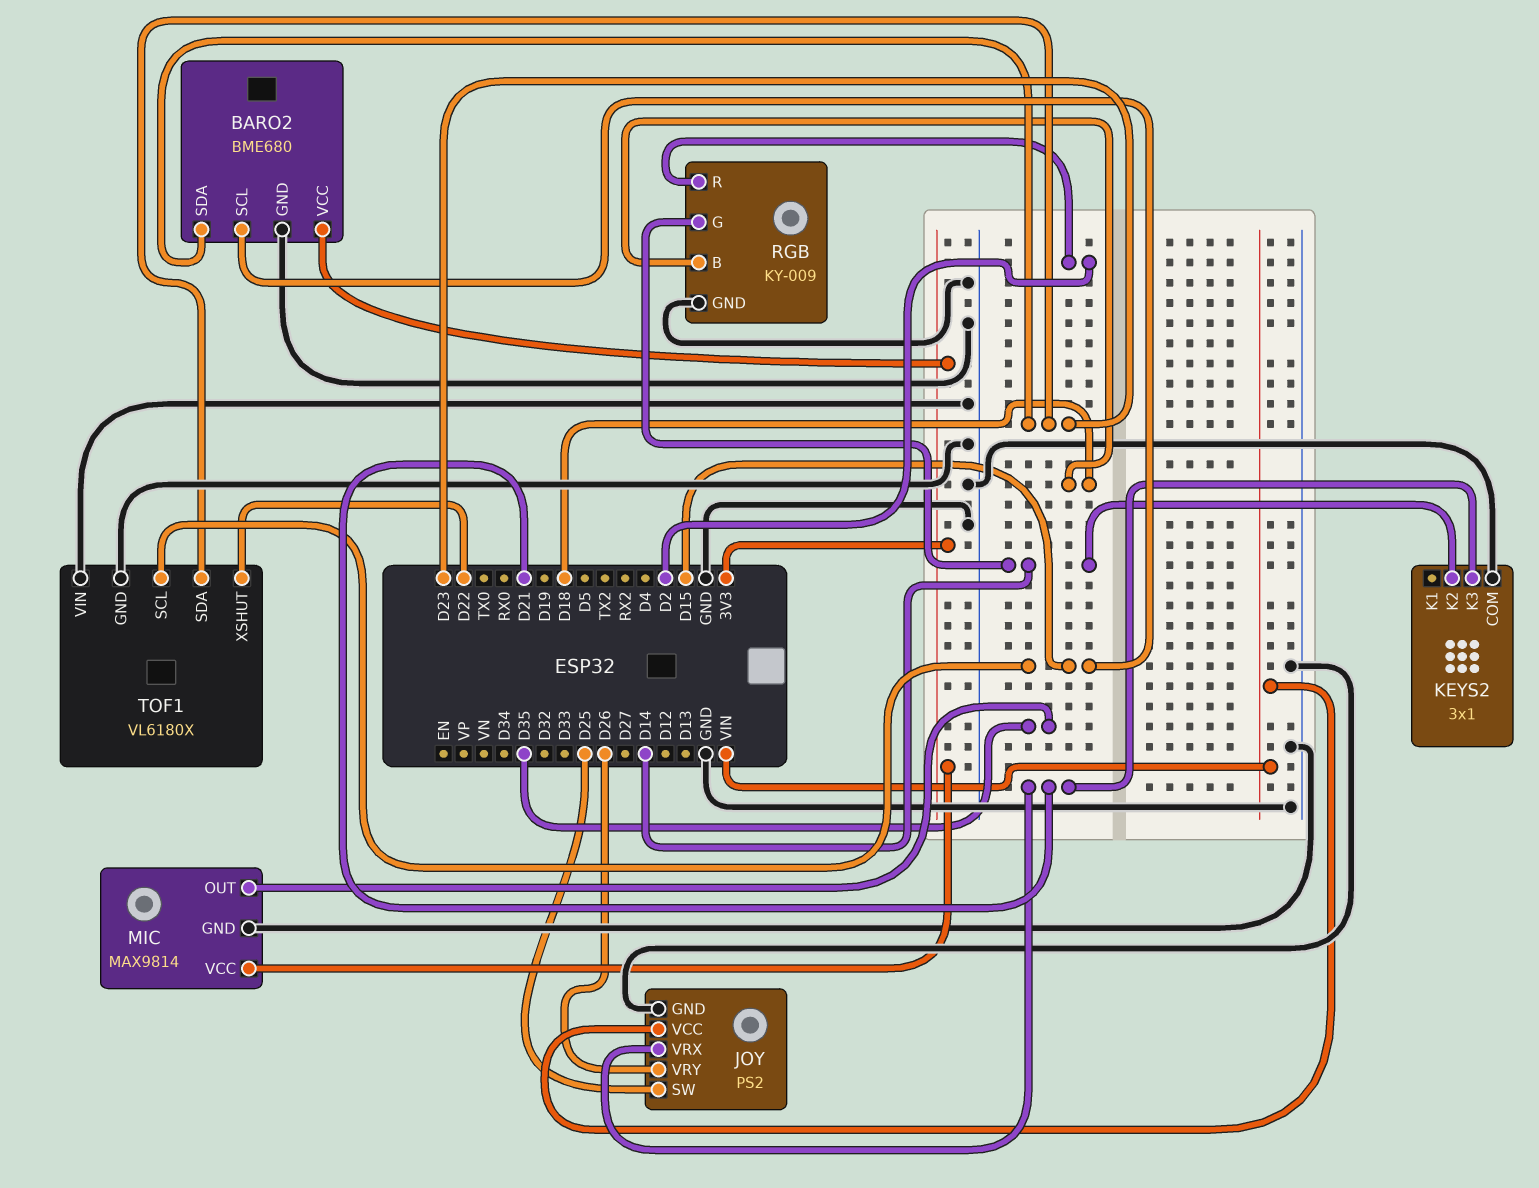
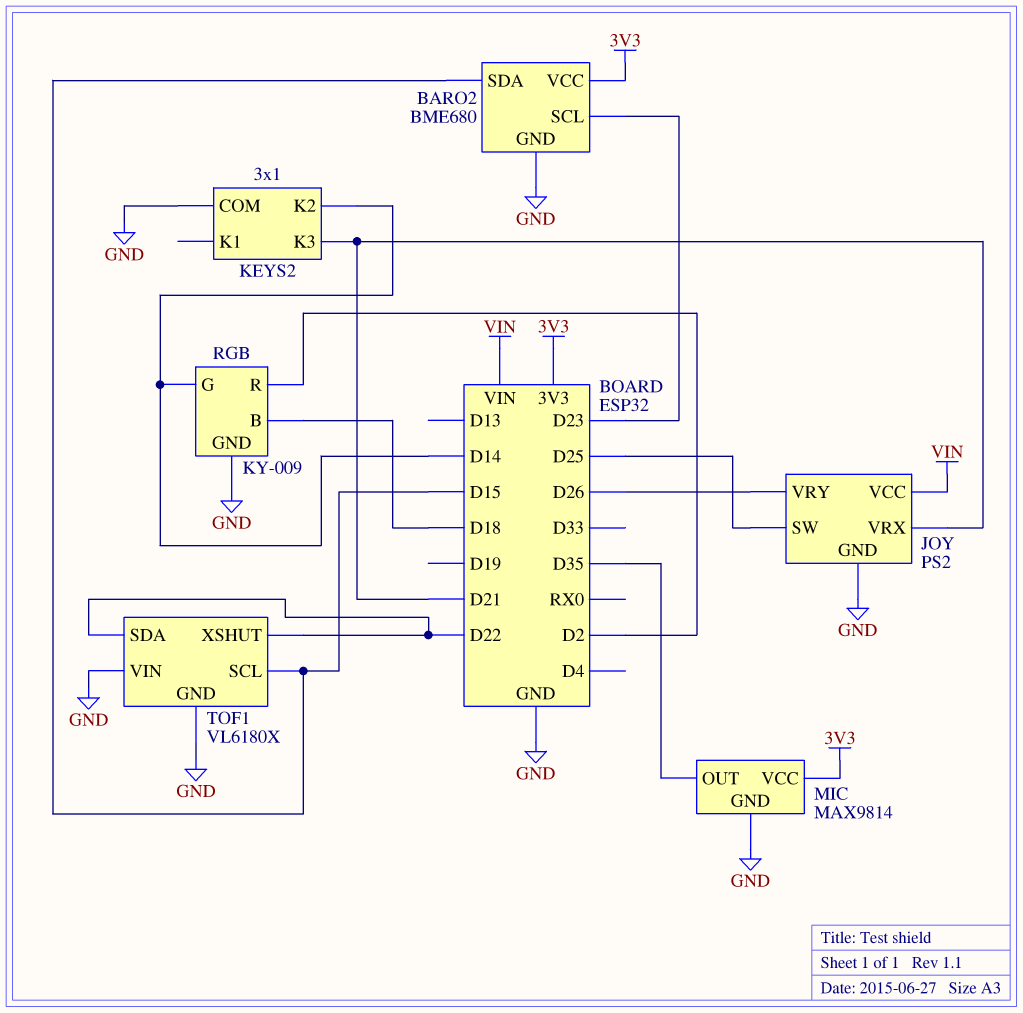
BARO2 pin SCL: D15 -> D23
BARO2 pin SDA: D23 -> D15
TOF1 pin SDA: D23 -> D22

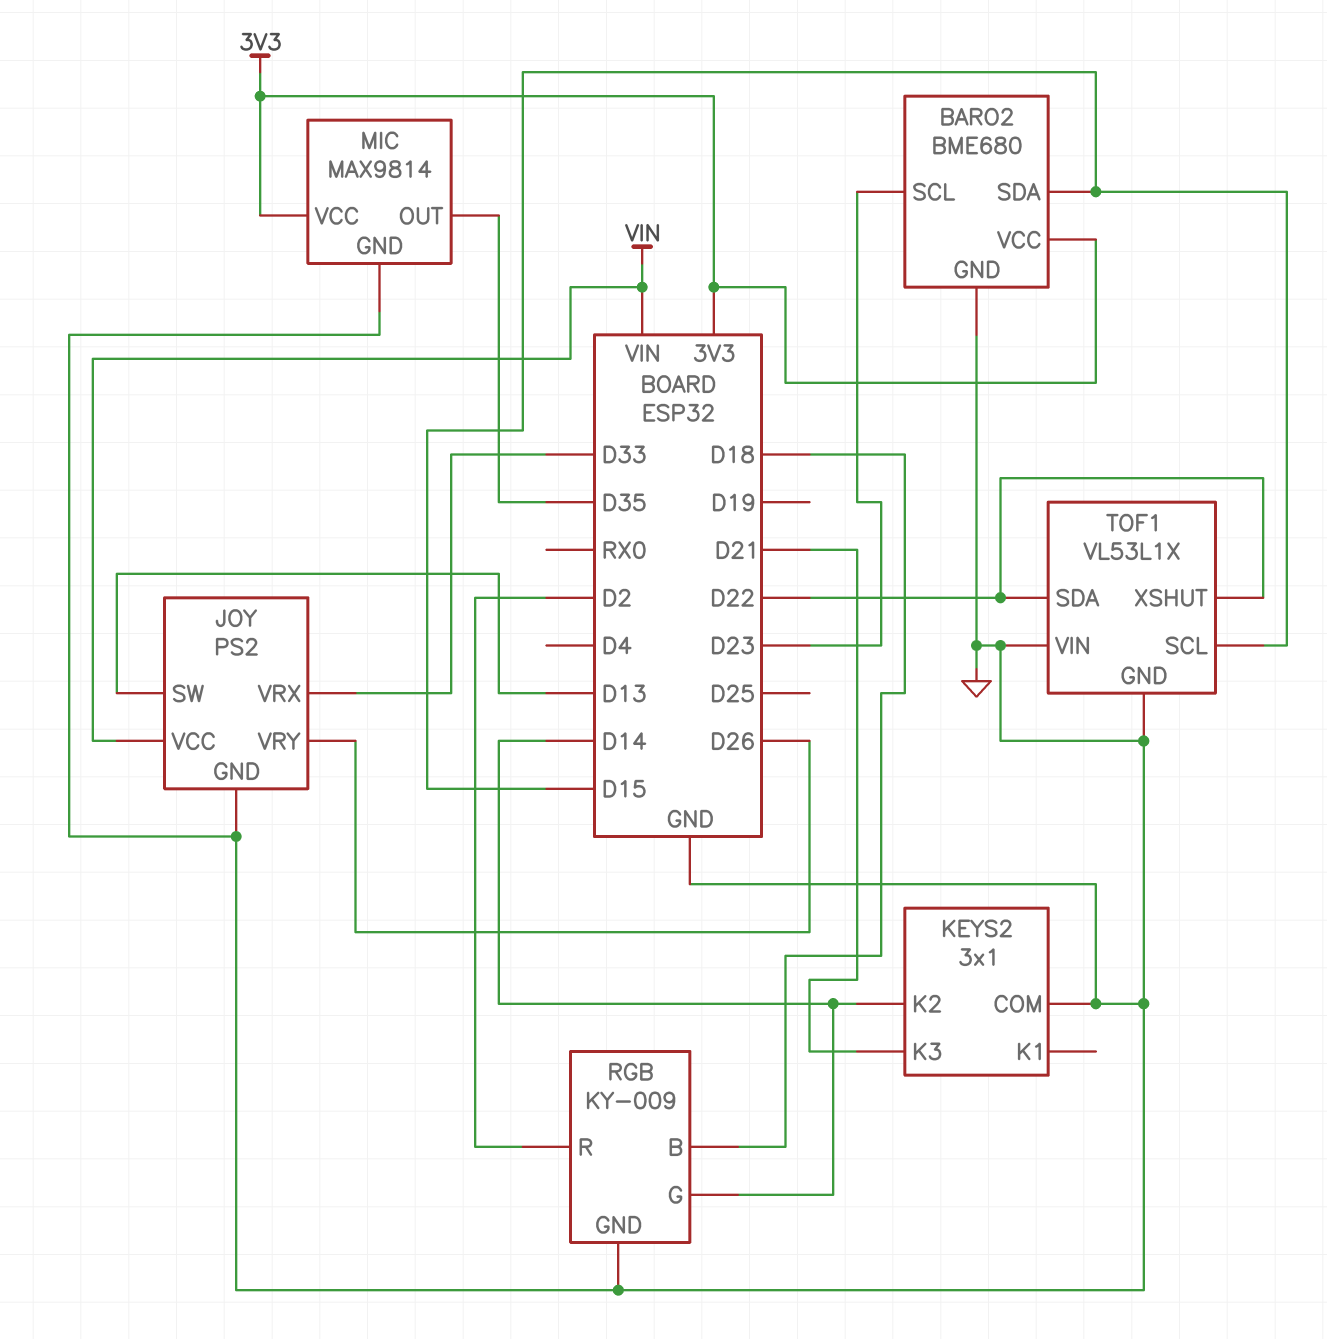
JOY pin SW: D25 -> D13
JOY pin VRX: D21 -> D33
TOF1: VL6180X -> VL53L1X

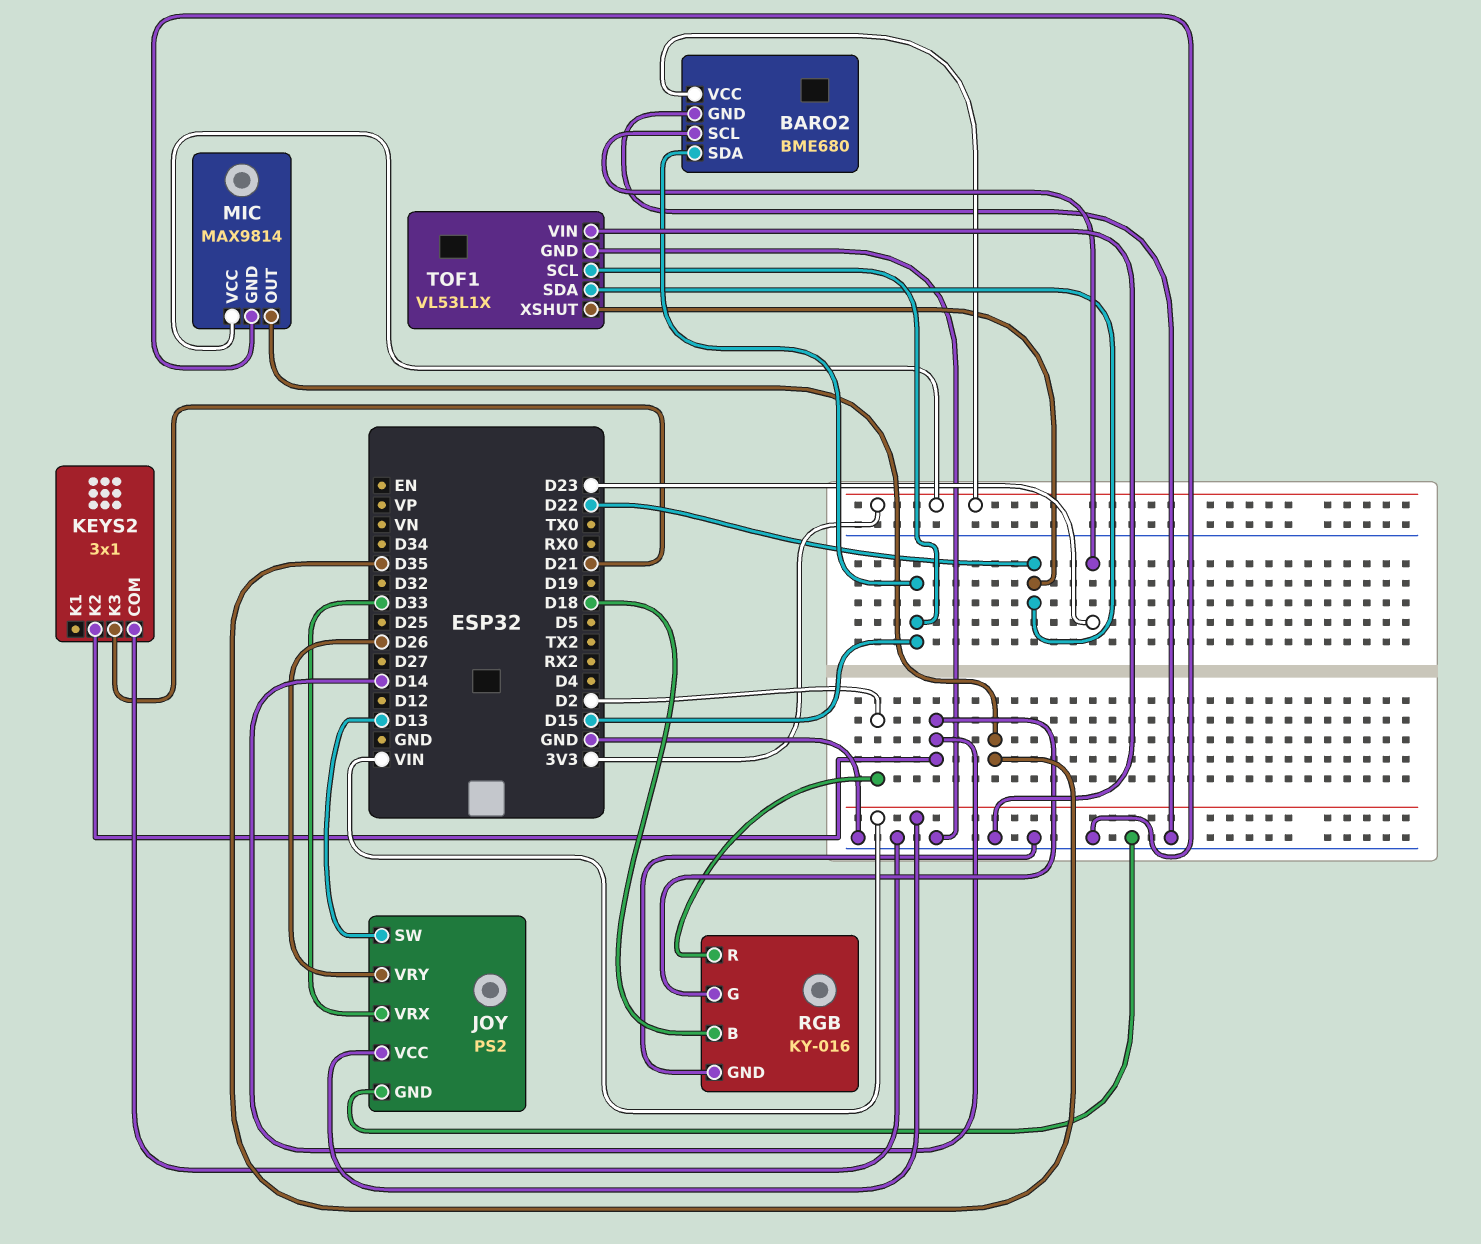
RGB: KY-009 -> KY-016

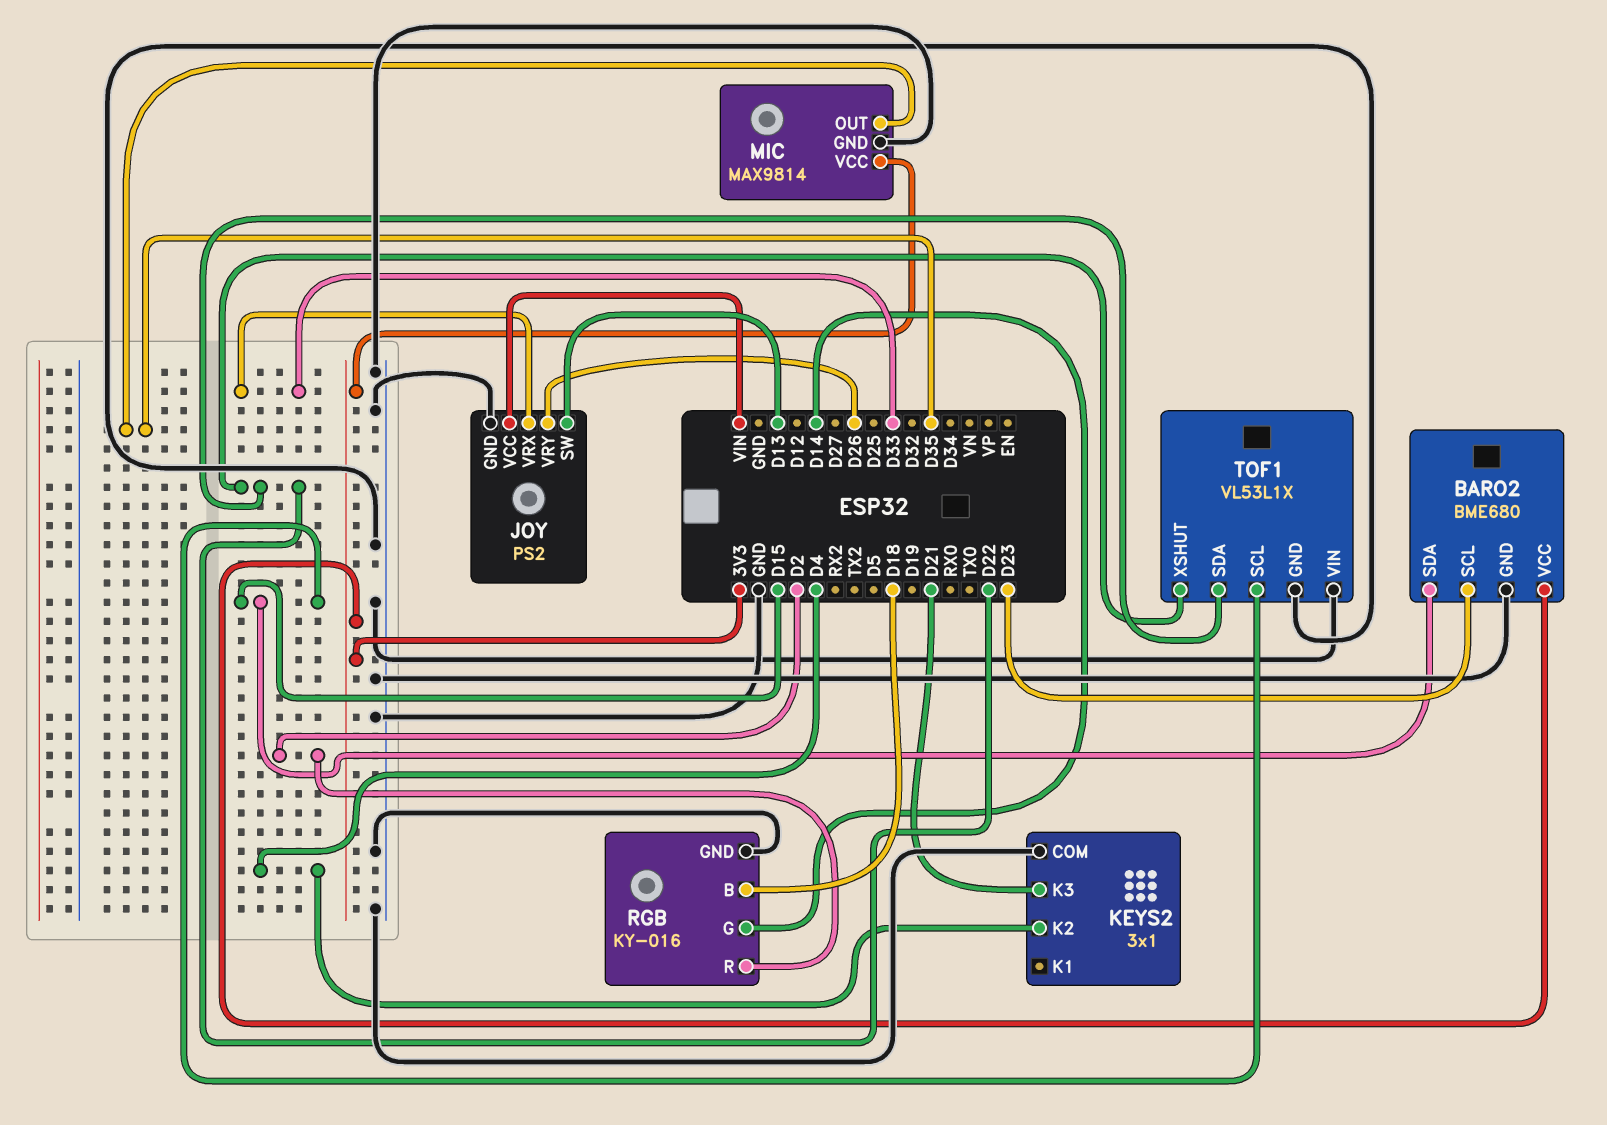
KEYS2 pin K2: D14 -> D4

